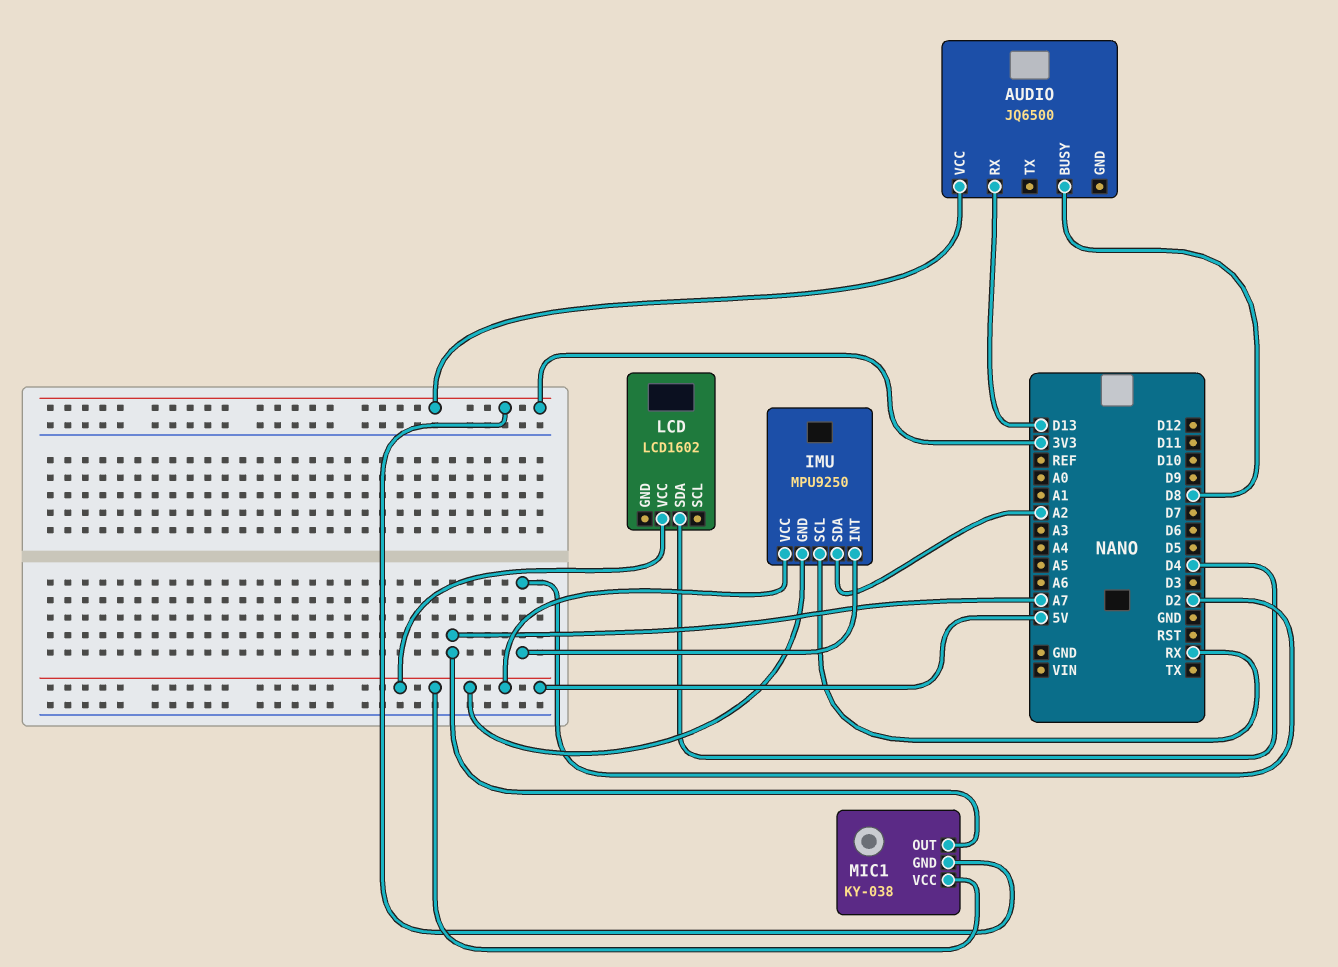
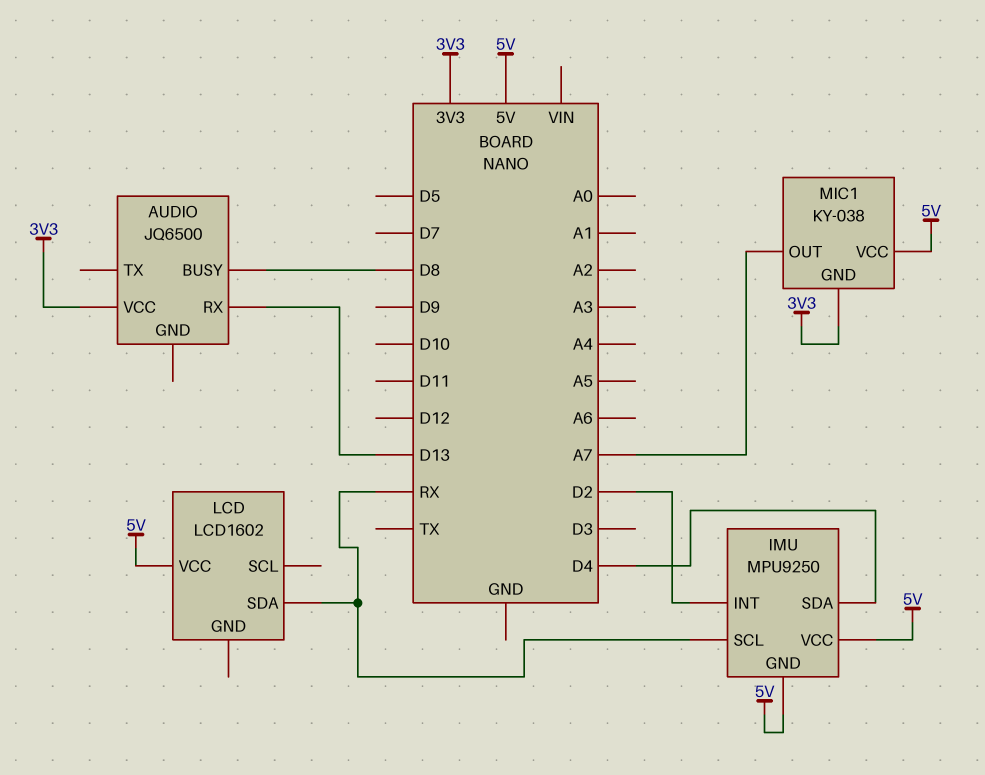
IMU pin SDA: A2 -> D4
LCD pin SDA: D4 -> RX

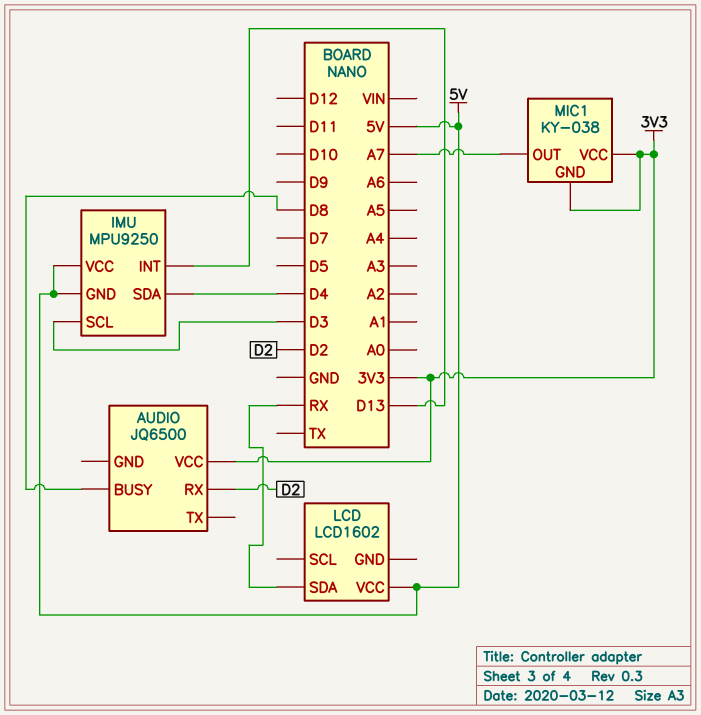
AUDIO pin RX: D13 -> D2
IMU pin INT: D2 -> D13
IMU pin SCL: RX -> D3
MIC1 pin VCC: 5V -> 3V3

